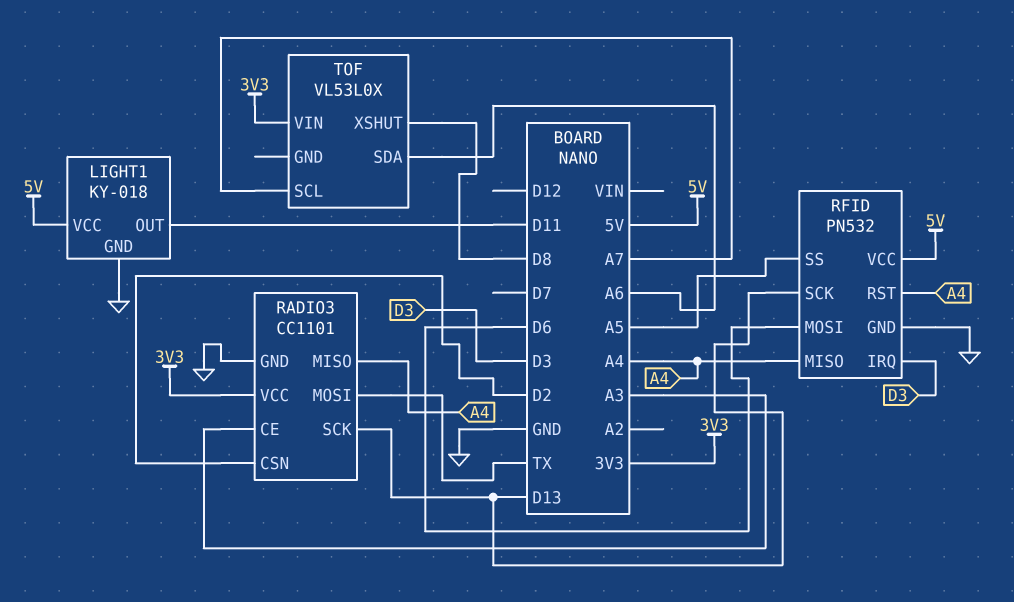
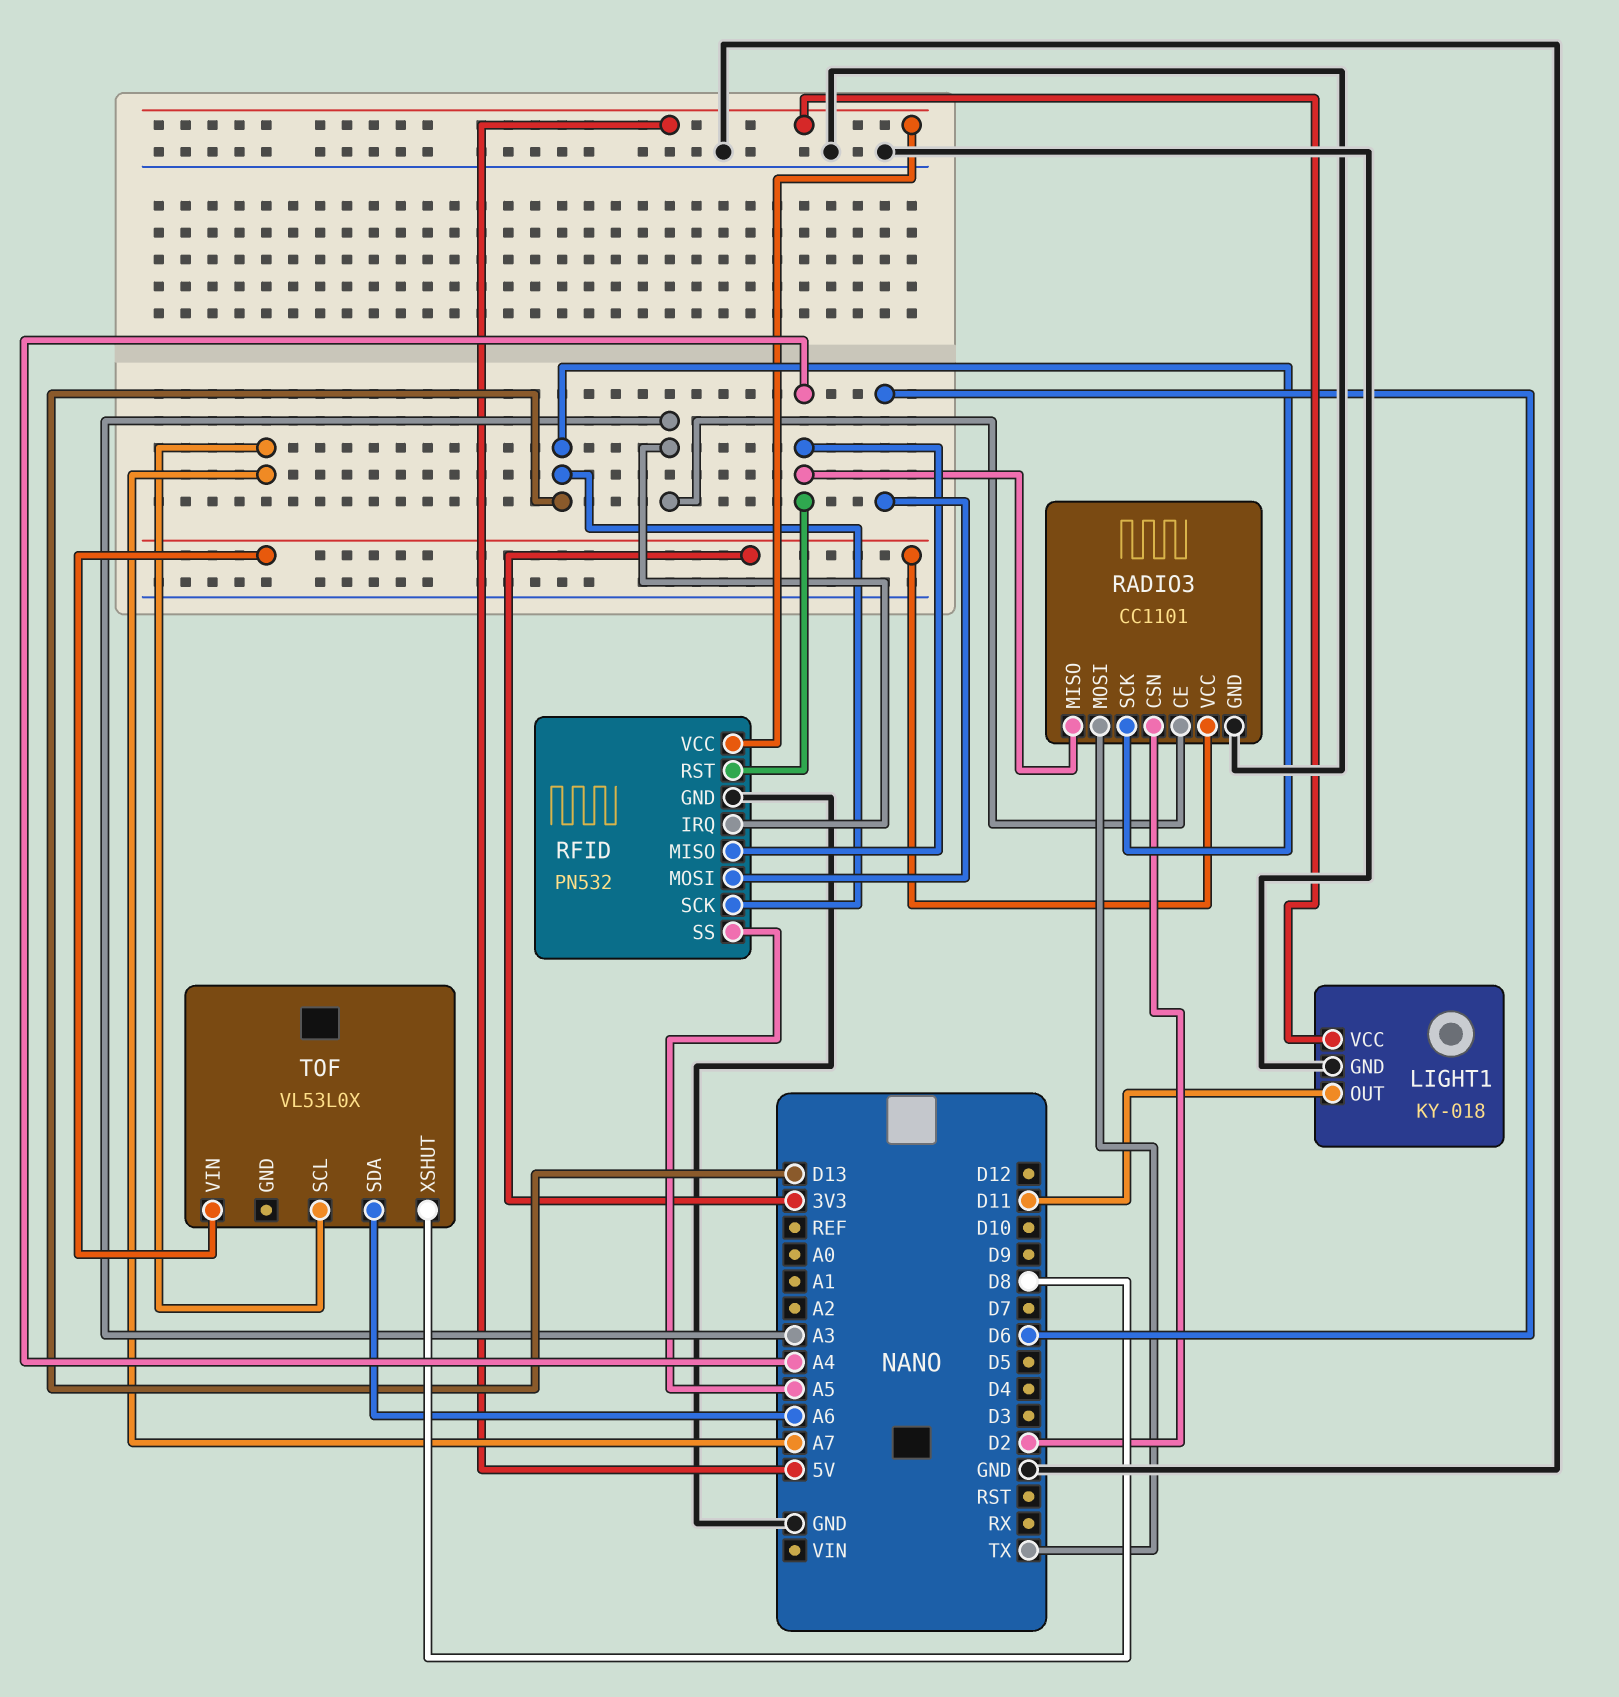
RFID pin IRQ: D3 -> A3

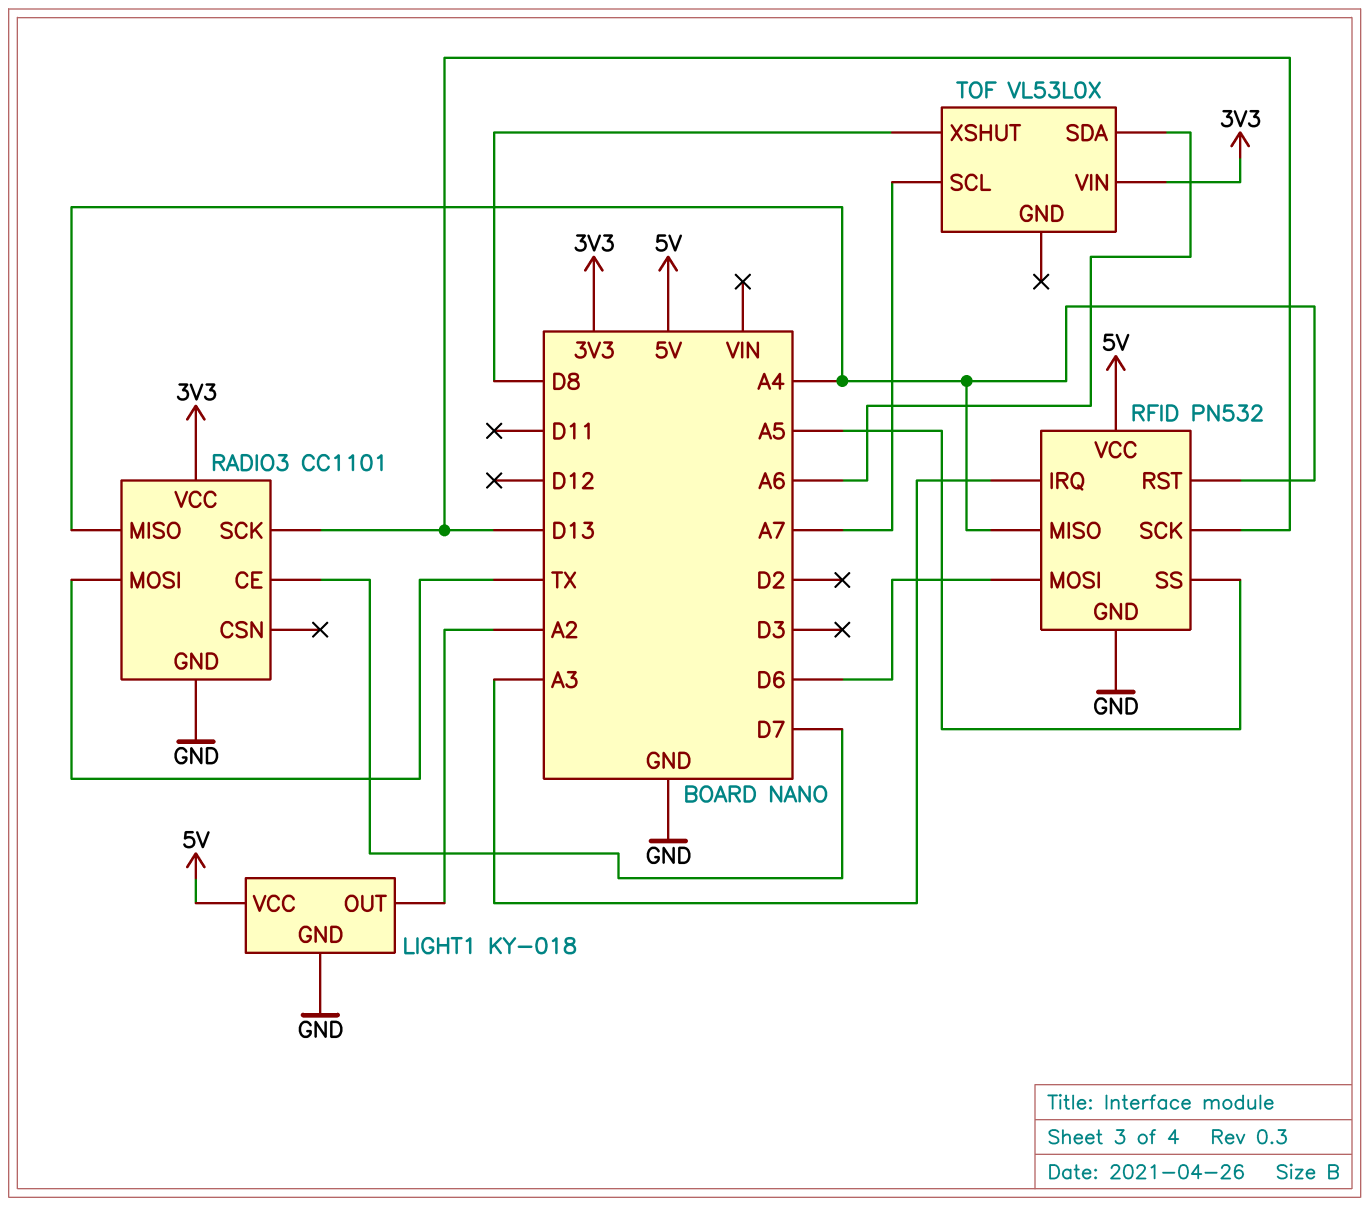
LIGHT1 pin OUT: D11 -> A2
RADIO3 pin CE: A3 -> D7
RADIO3 pin CSN: D2 -> none

